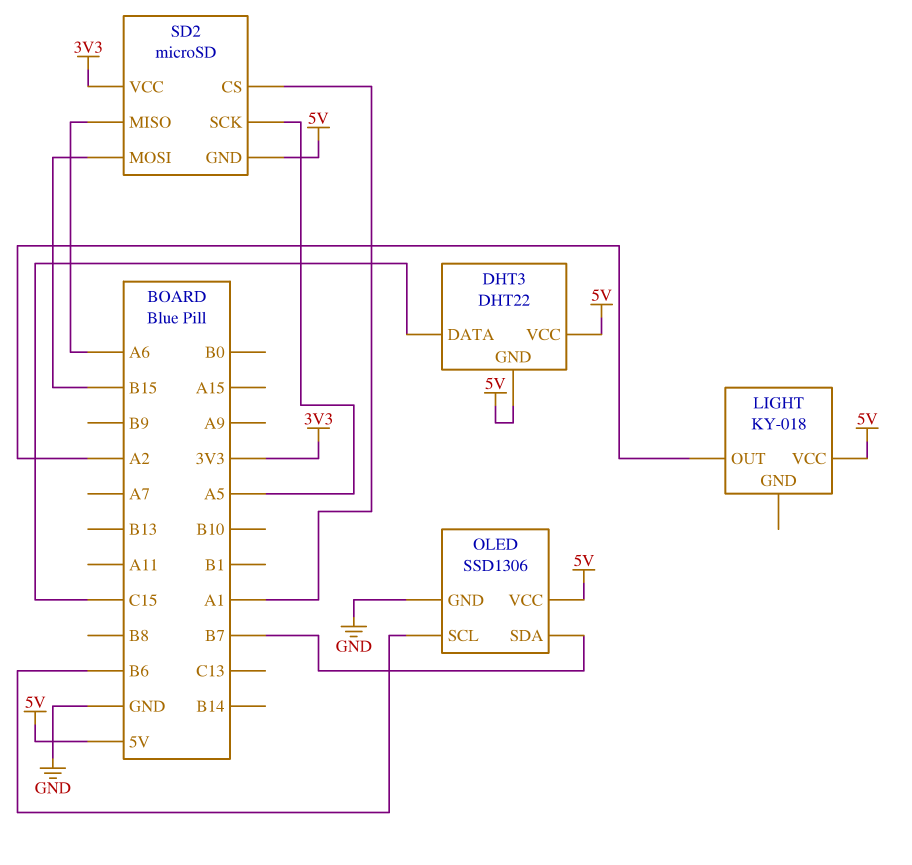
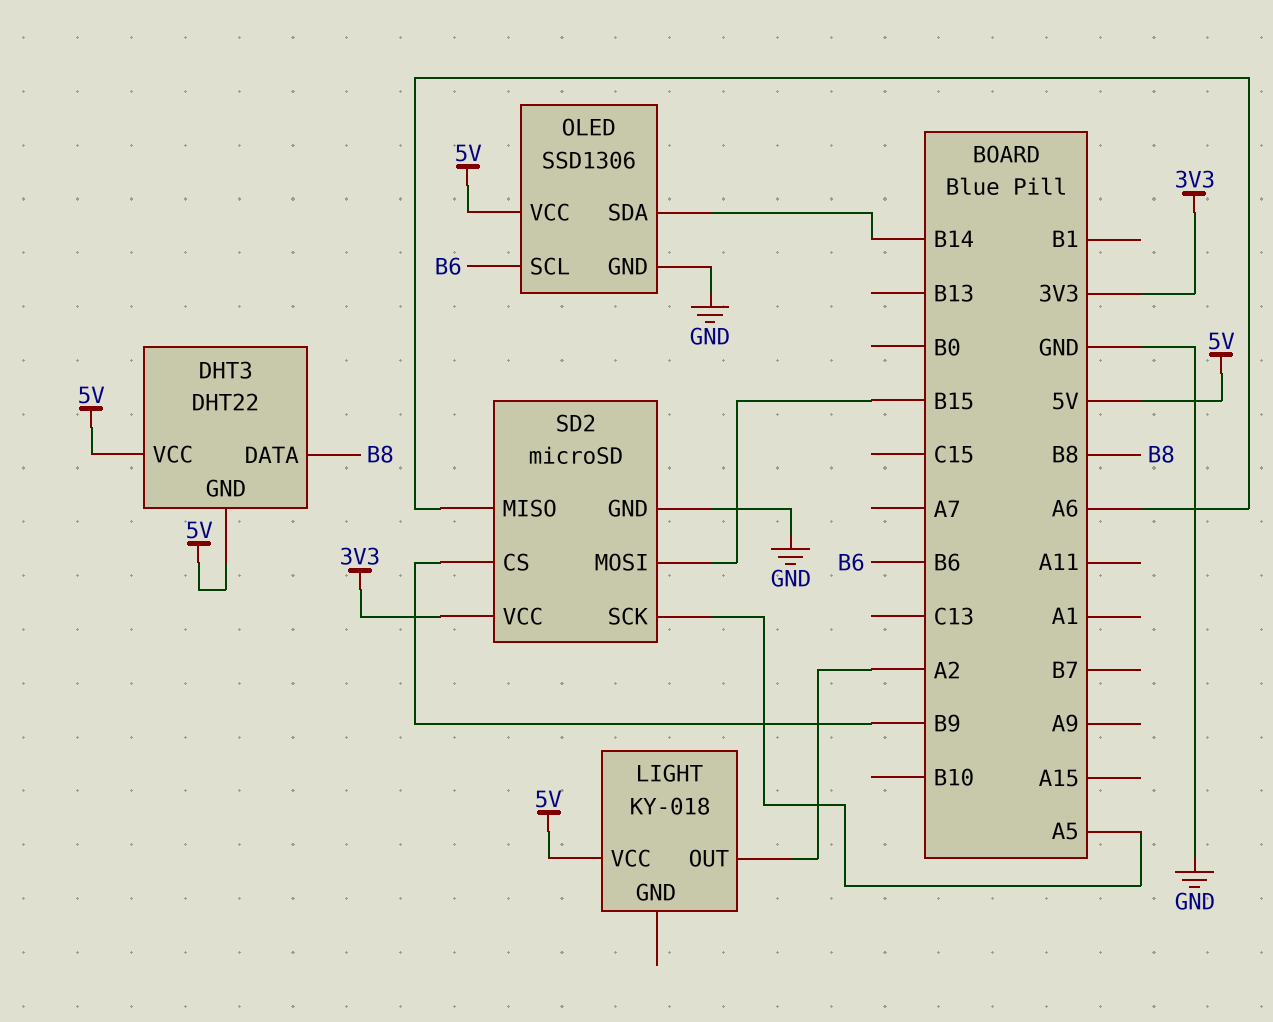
DHT3 pin DATA: C15 -> B8
OLED pin SDA: B7 -> B14
SD2 pin CS: A1 -> B9
SD2 pin GND: 5V -> GND

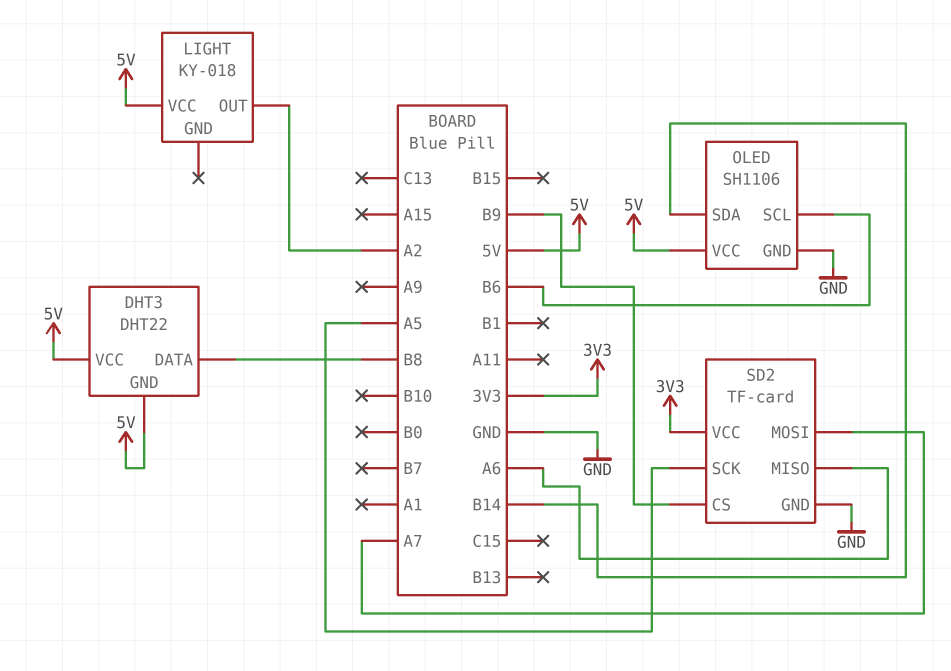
OLED: SSD1306 -> SH1106
SD2: microSD -> TF-card
SD2 pin MOSI: B15 -> A7

